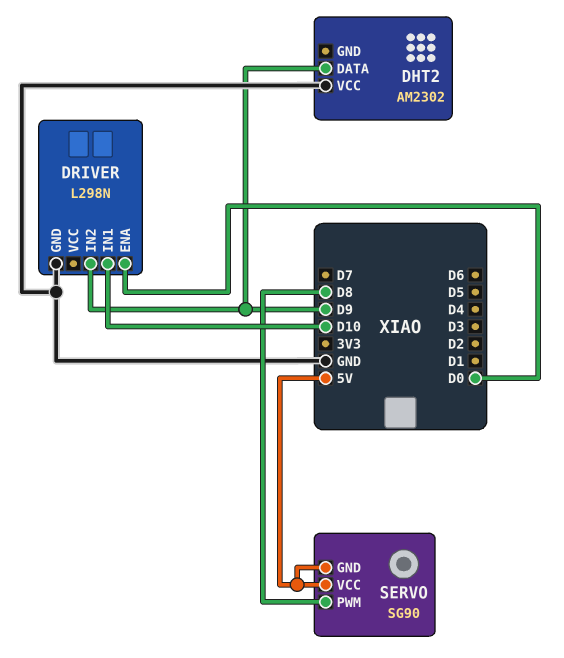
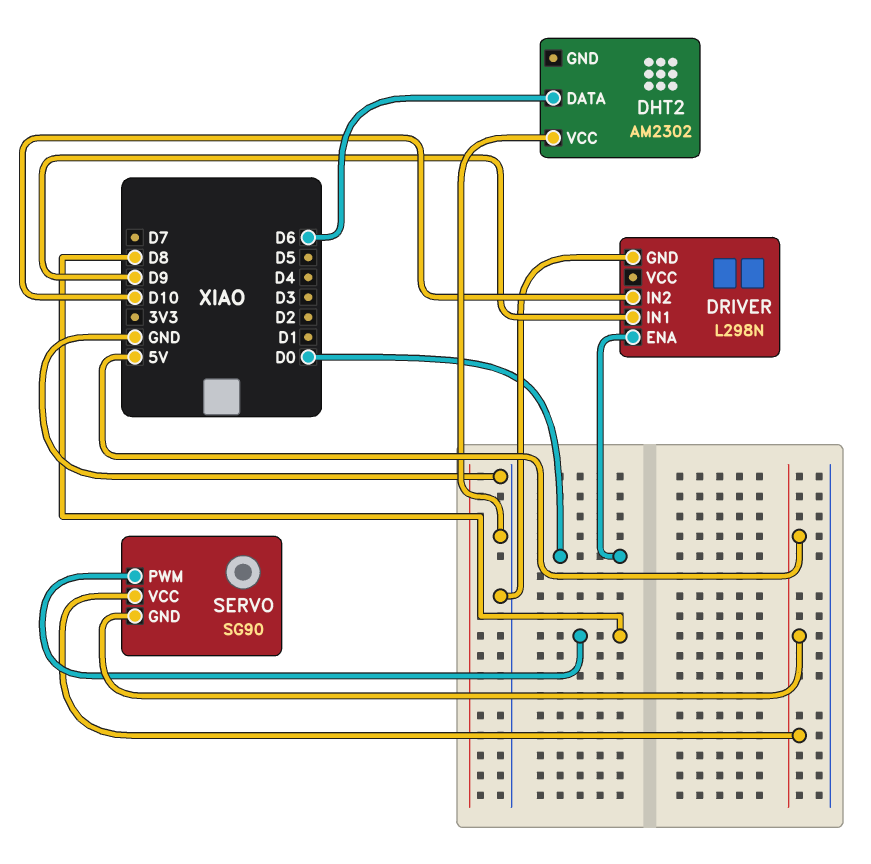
DHT2 pin DATA: D9 -> D6
DRIVER pin IN1: D10 -> D9
DRIVER pin IN2: D9 -> D10

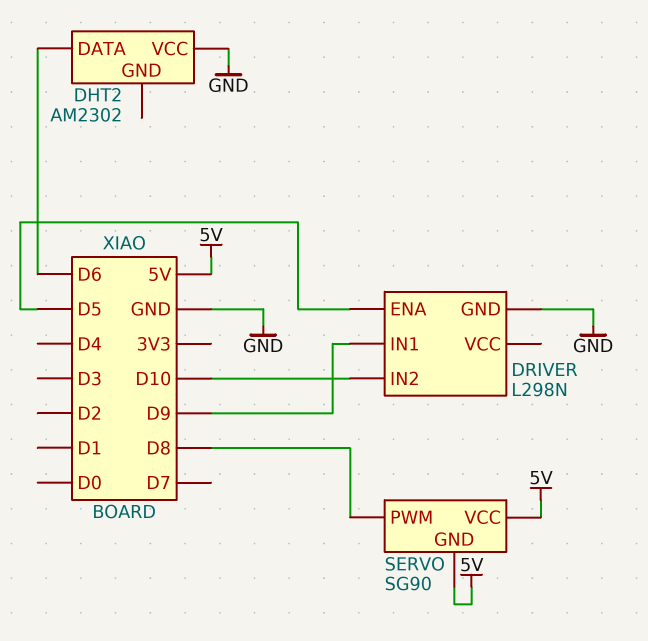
DRIVER pin ENA: D0 -> D5

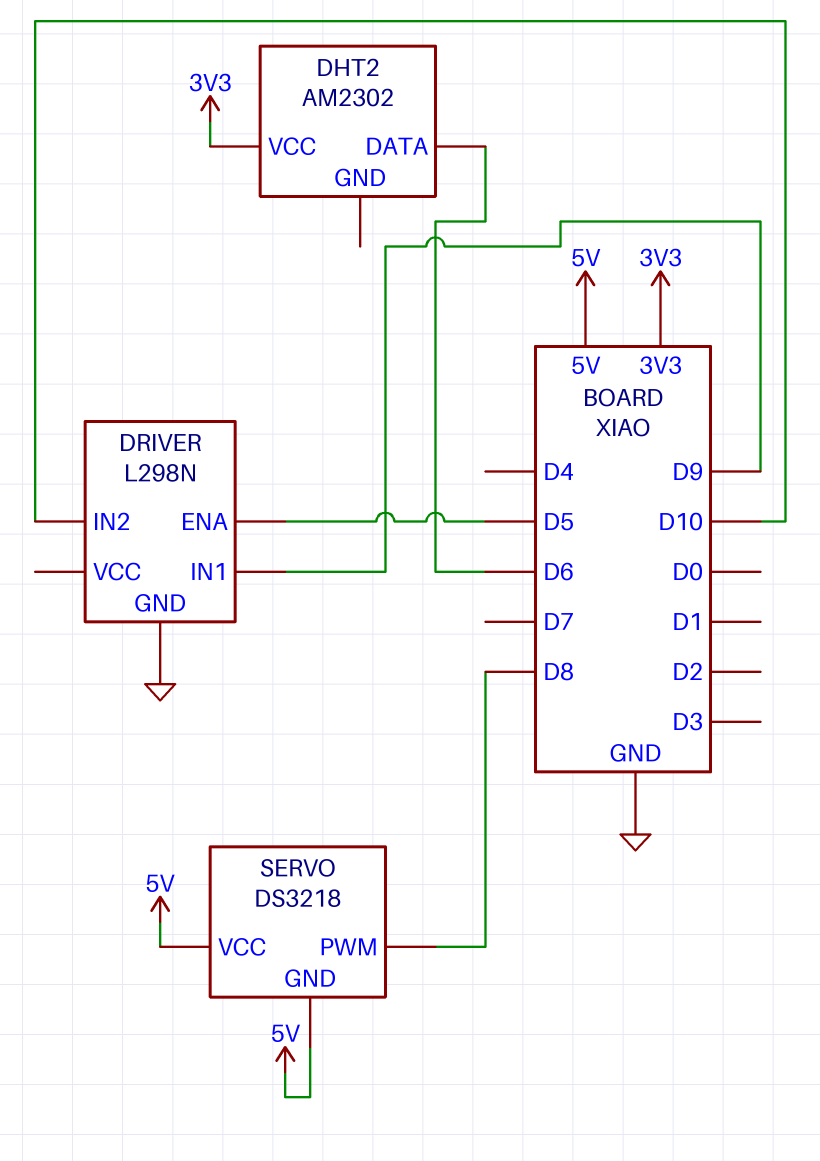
DHT2 pin VCC: GND -> 3V3
SERVO: SG90 -> DS3218

